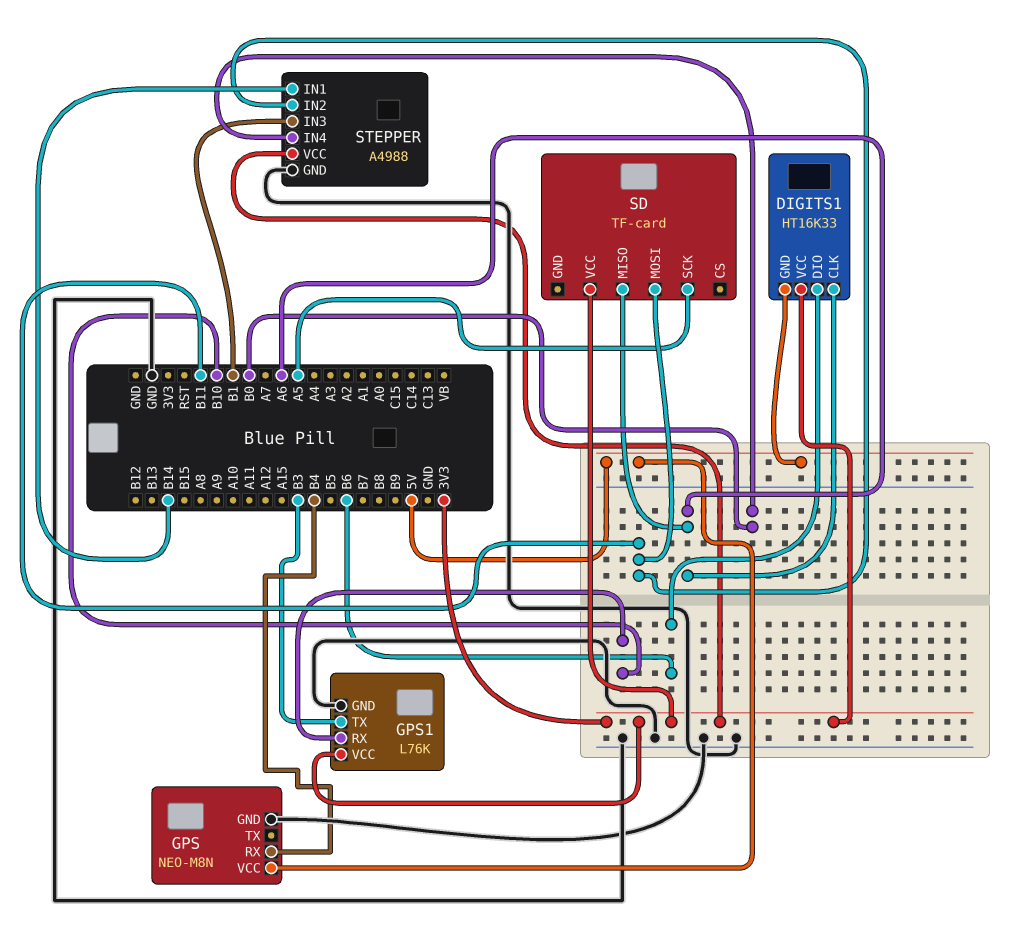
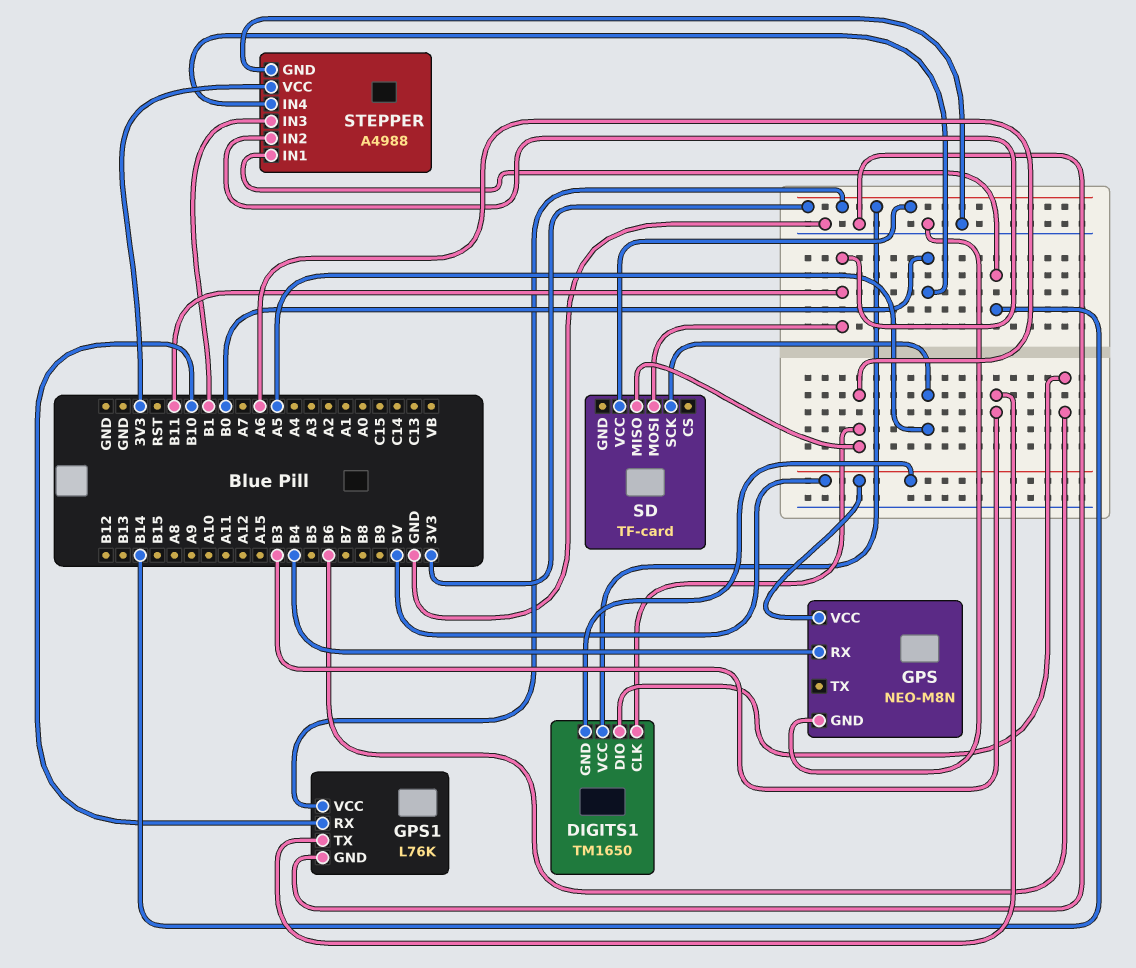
DIGITS1: HT16K33 -> TM1650

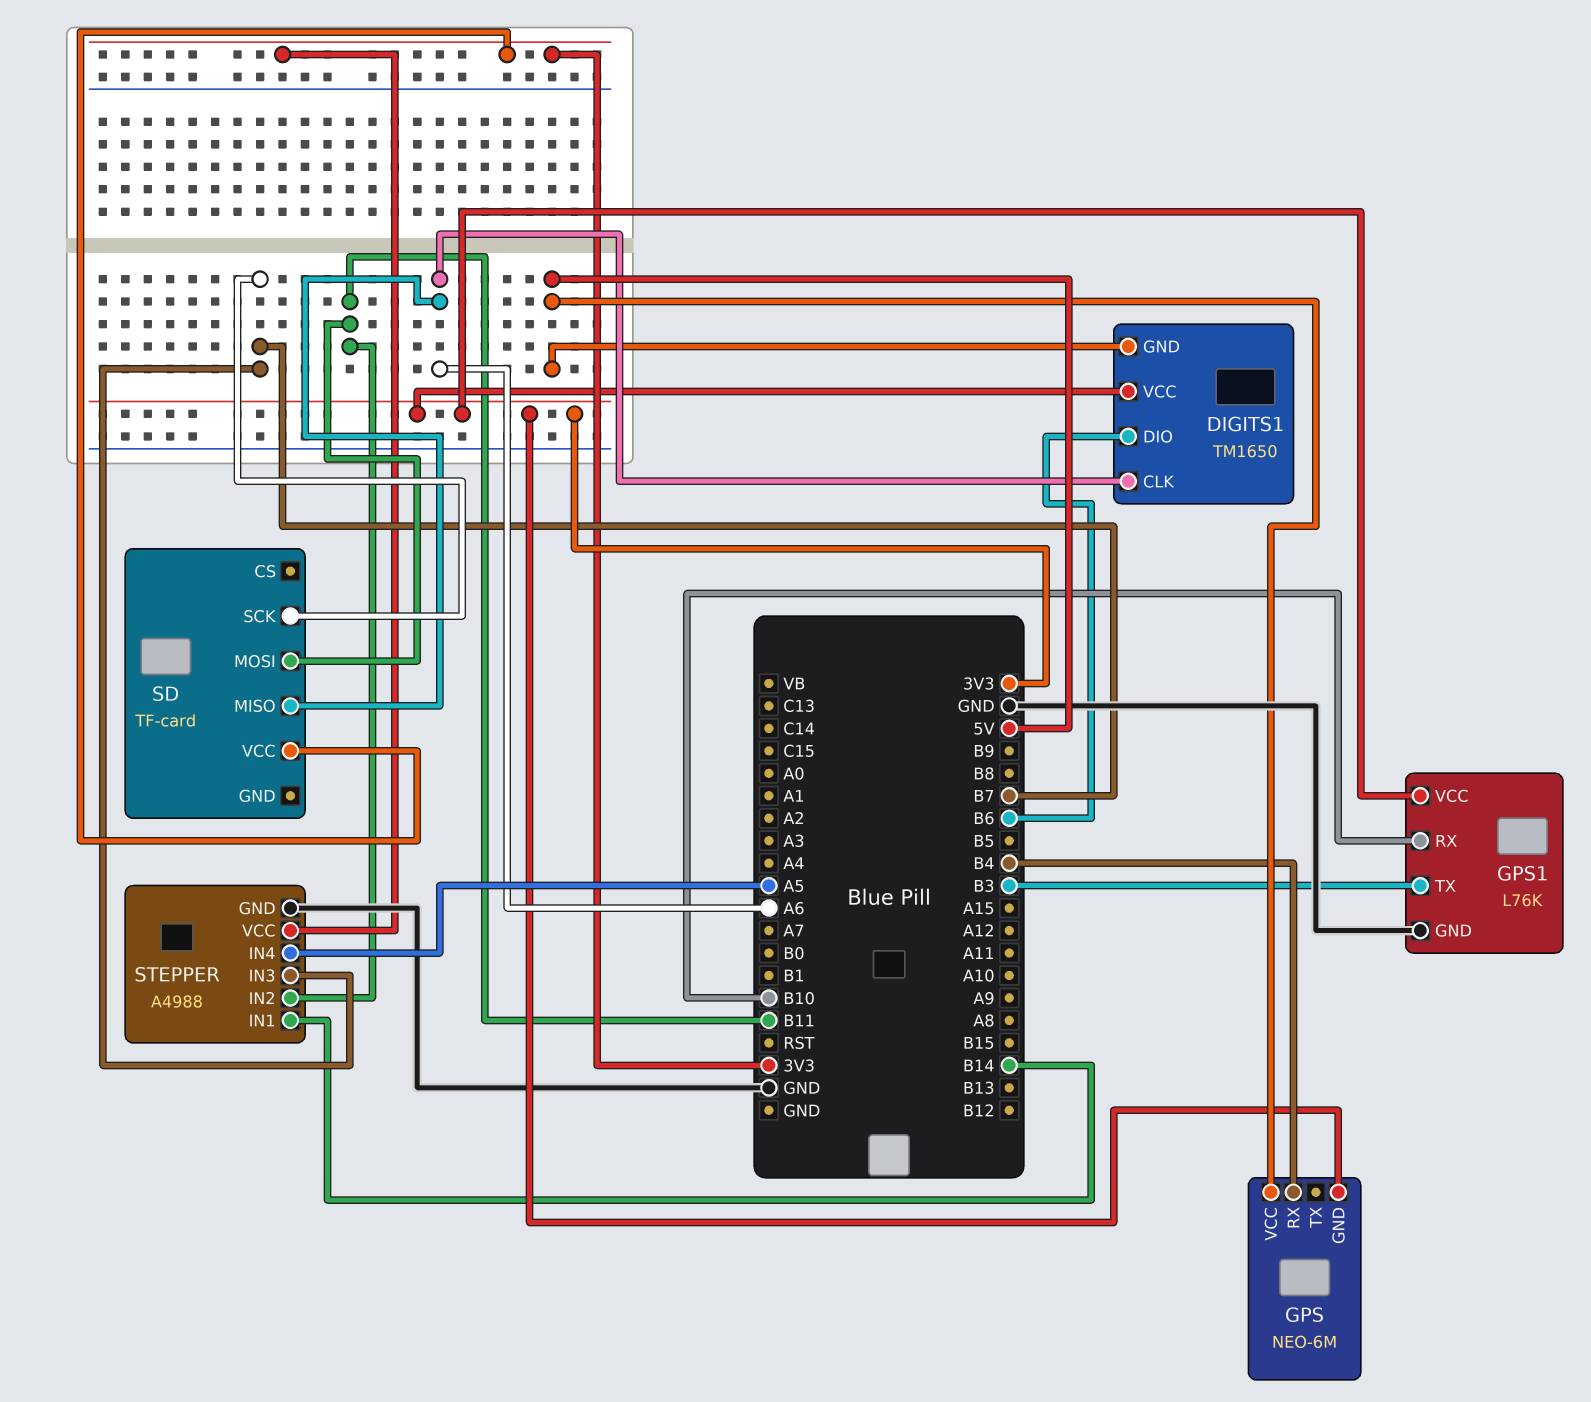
GPS: NEO-M8N -> NEO-6M
GPS pin GND: GND -> 3V3
SD pin SCK: A5 -> B7
STEPPER pin IN3: B1 -> B7
STEPPER pin IN4: B0 -> A5

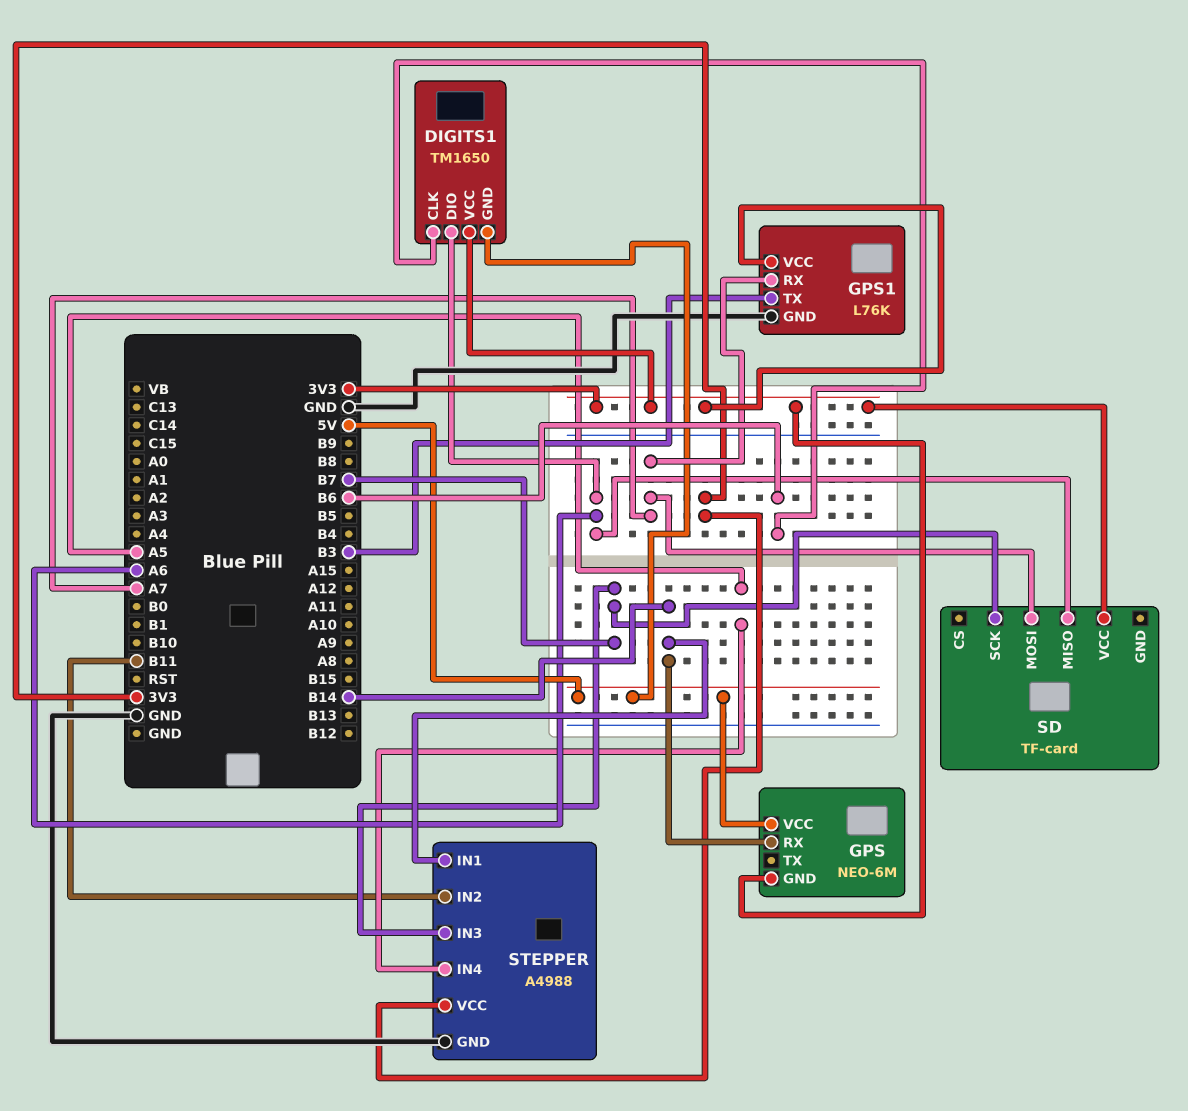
DIGITS1 pin CLK: A6 -> B6
DIGITS1 pin DIO: B6 -> A6
GPS pin RX: B4 -> B14
GPS1 pin RX: B10 -> A7
SD pin MOSI: B11 -> A7

